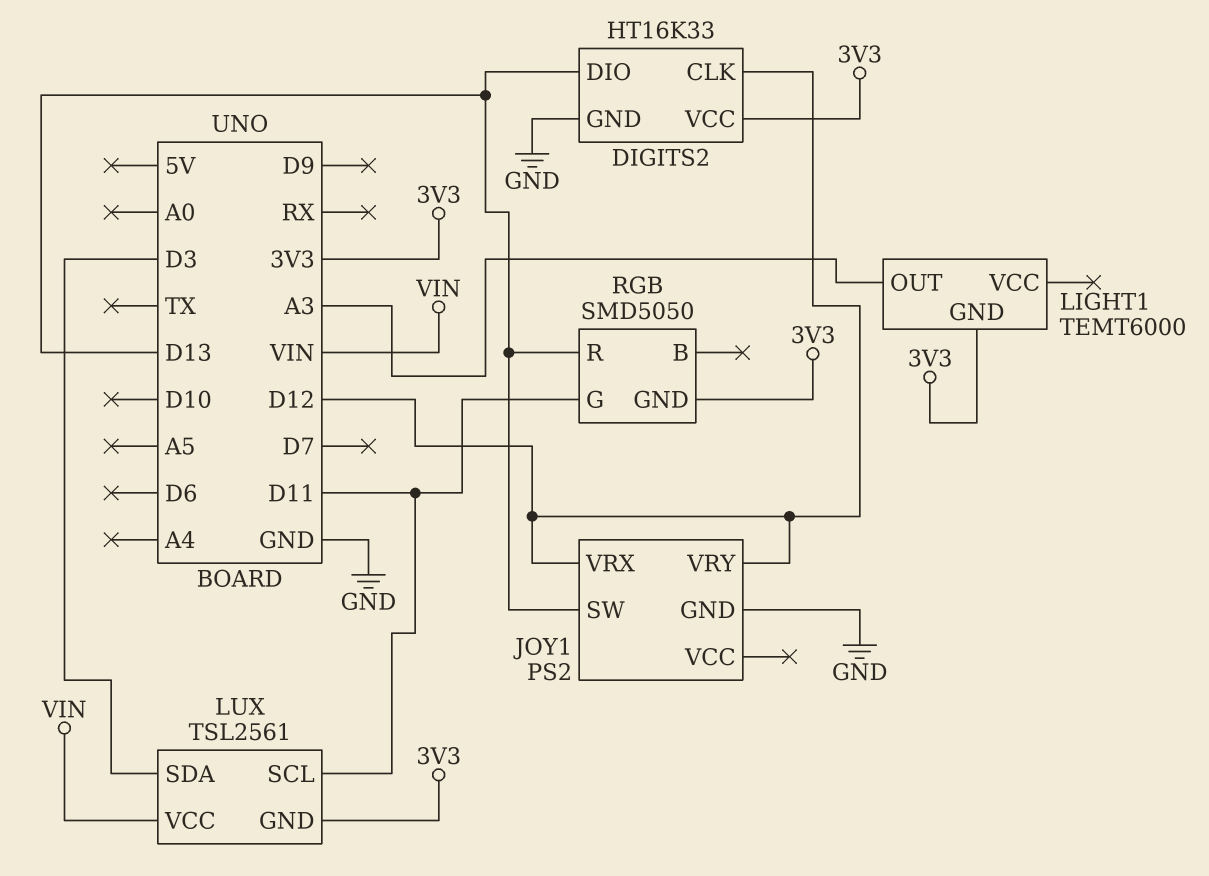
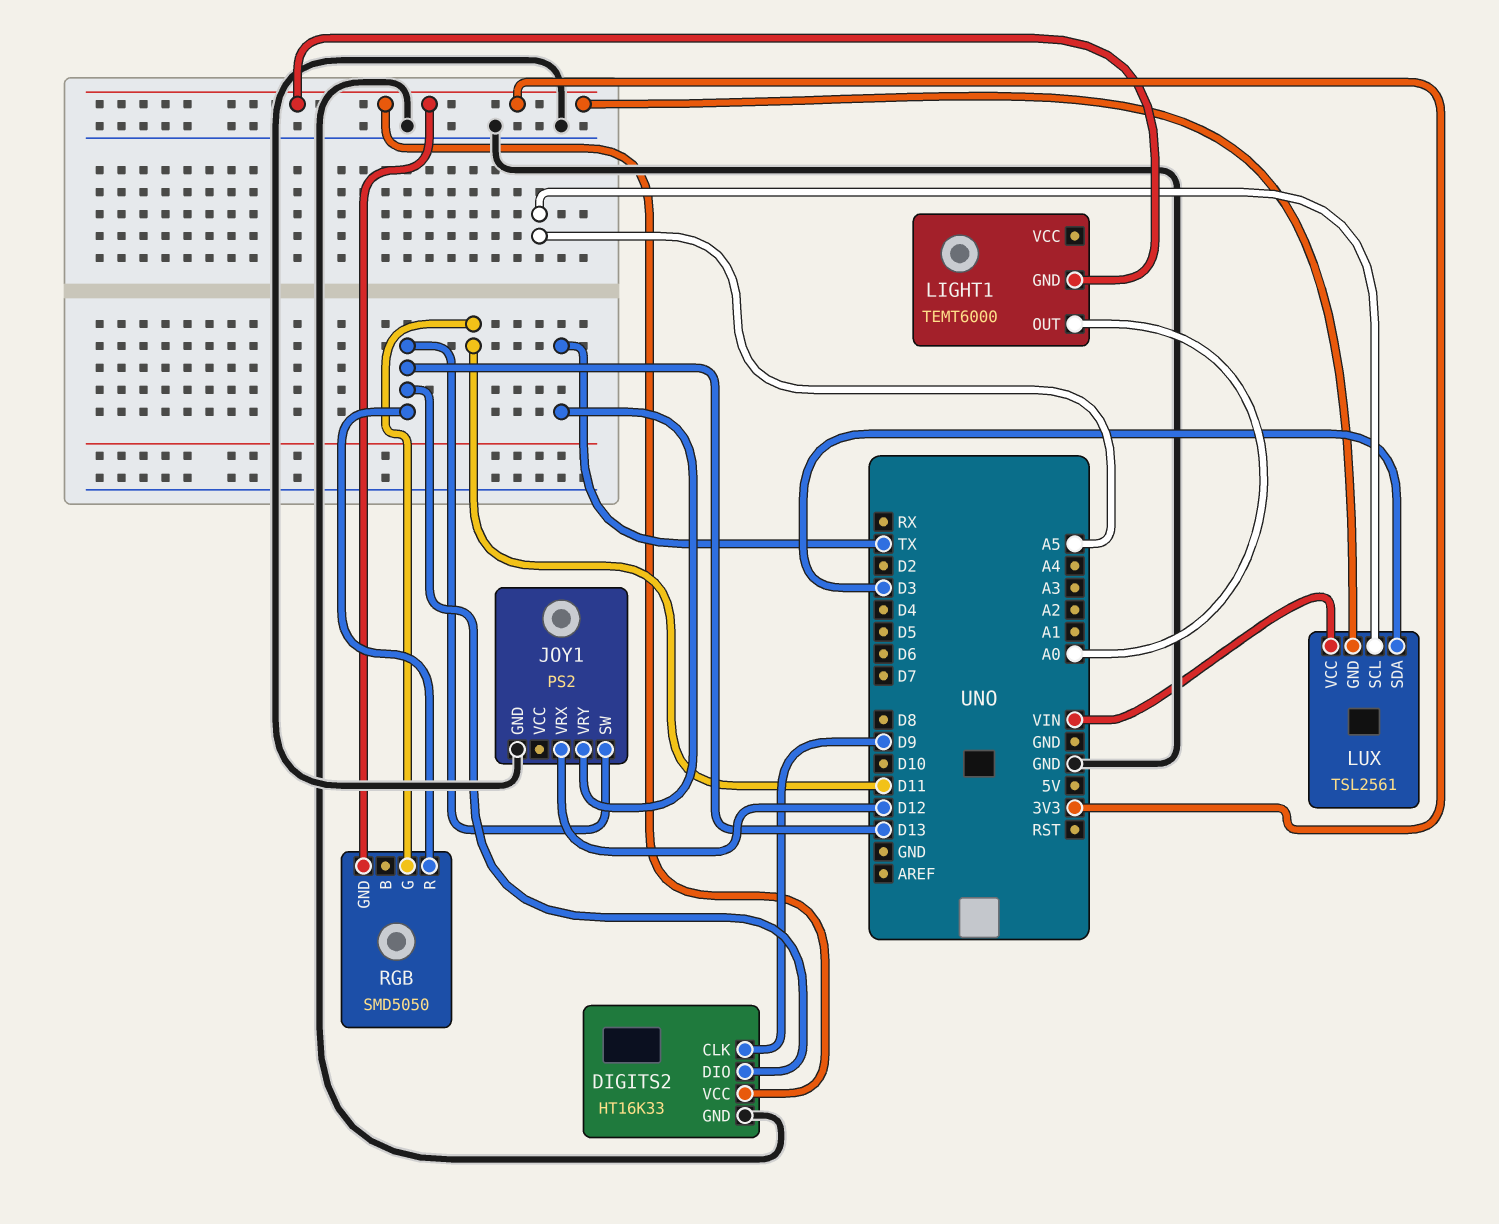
DIGITS2 pin CLK: D12 -> D9
JOY1 pin VRY: D12 -> TX
LIGHT1 pin OUT: A3 -> A0
LUX pin SCL: D11 -> A5

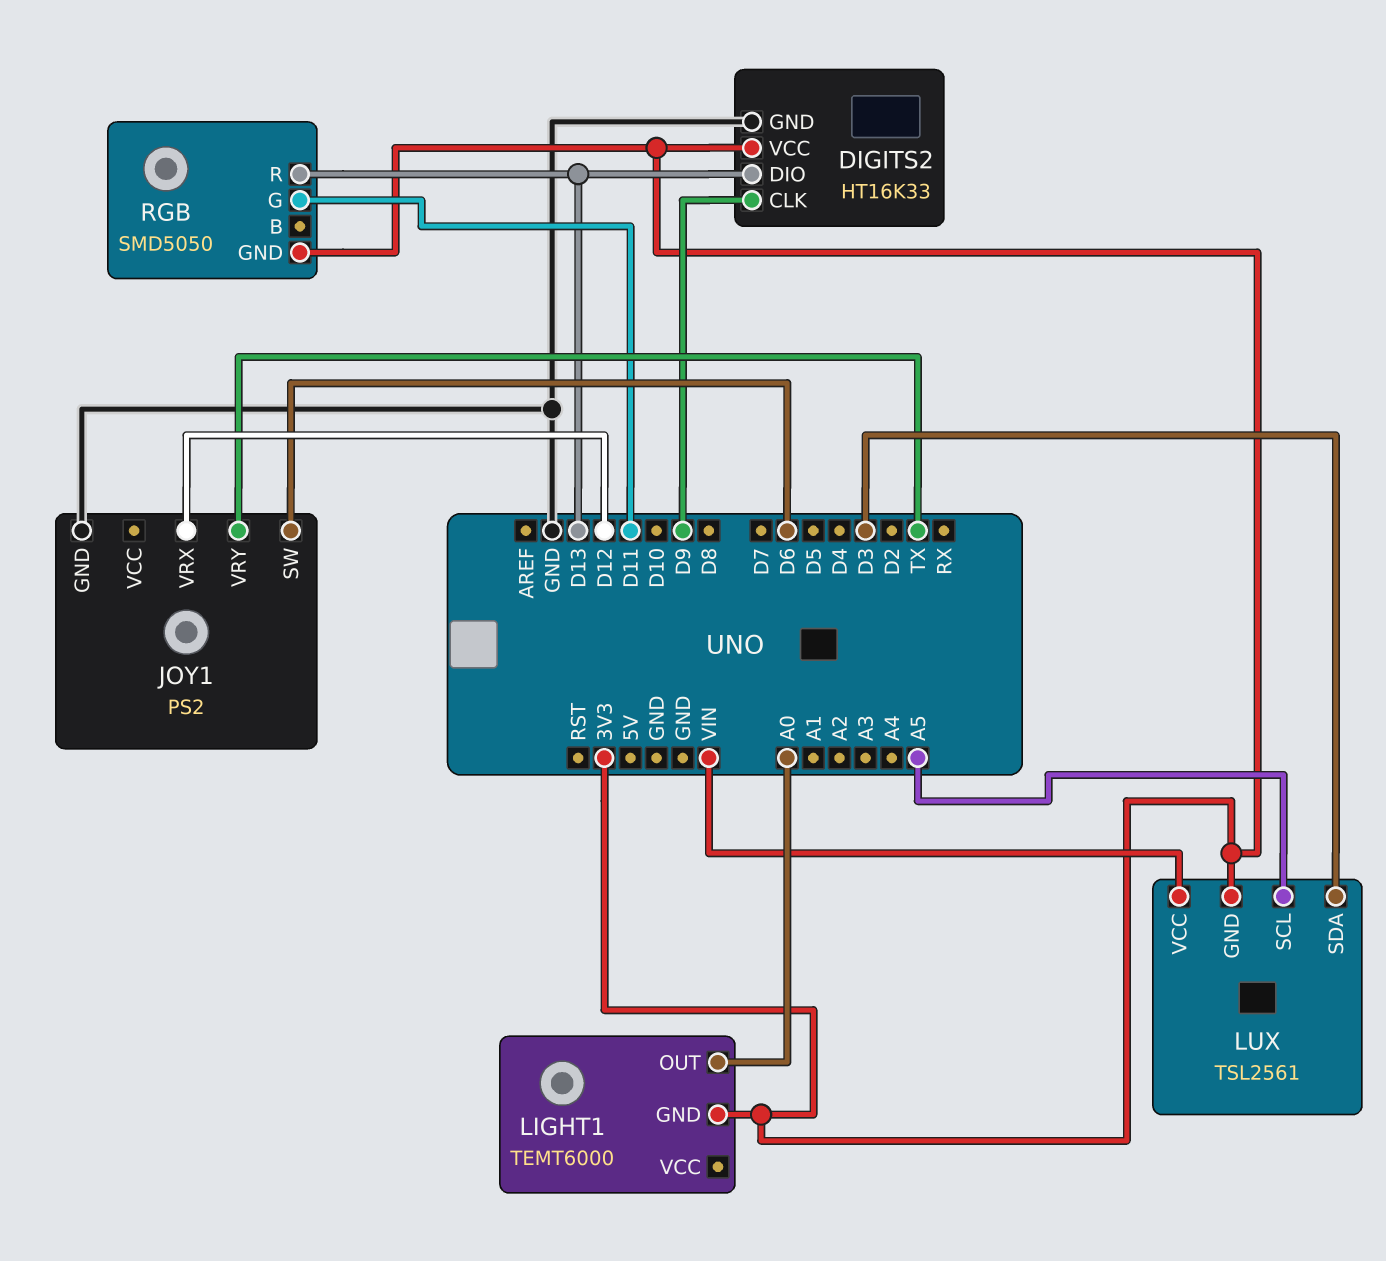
JOY1 pin SW: D13 -> D6

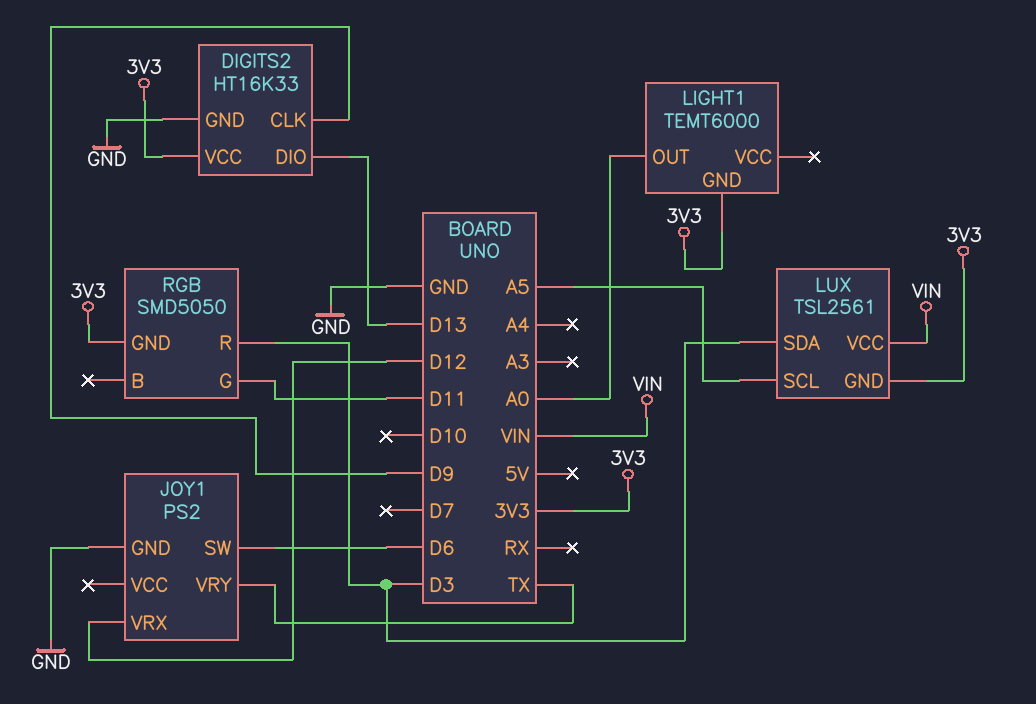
RGB pin R: D13 -> D3

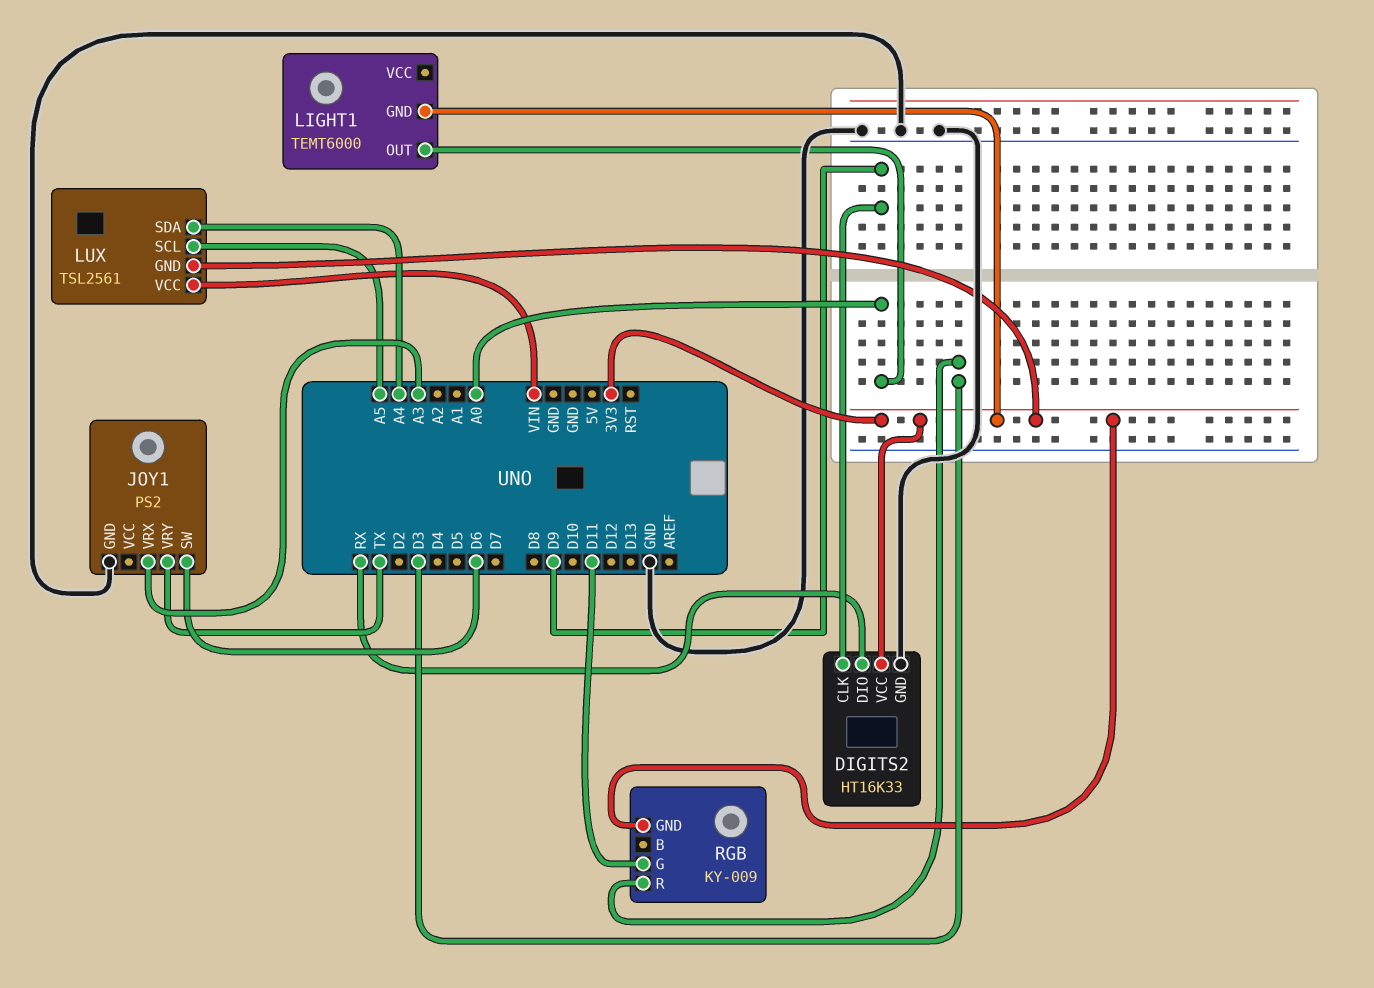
DIGITS2 pin DIO: D13 -> RX
JOY1 pin VRX: D12 -> A3
LUX pin SDA: D3 -> A4
RGB: SMD5050 -> KY-009

